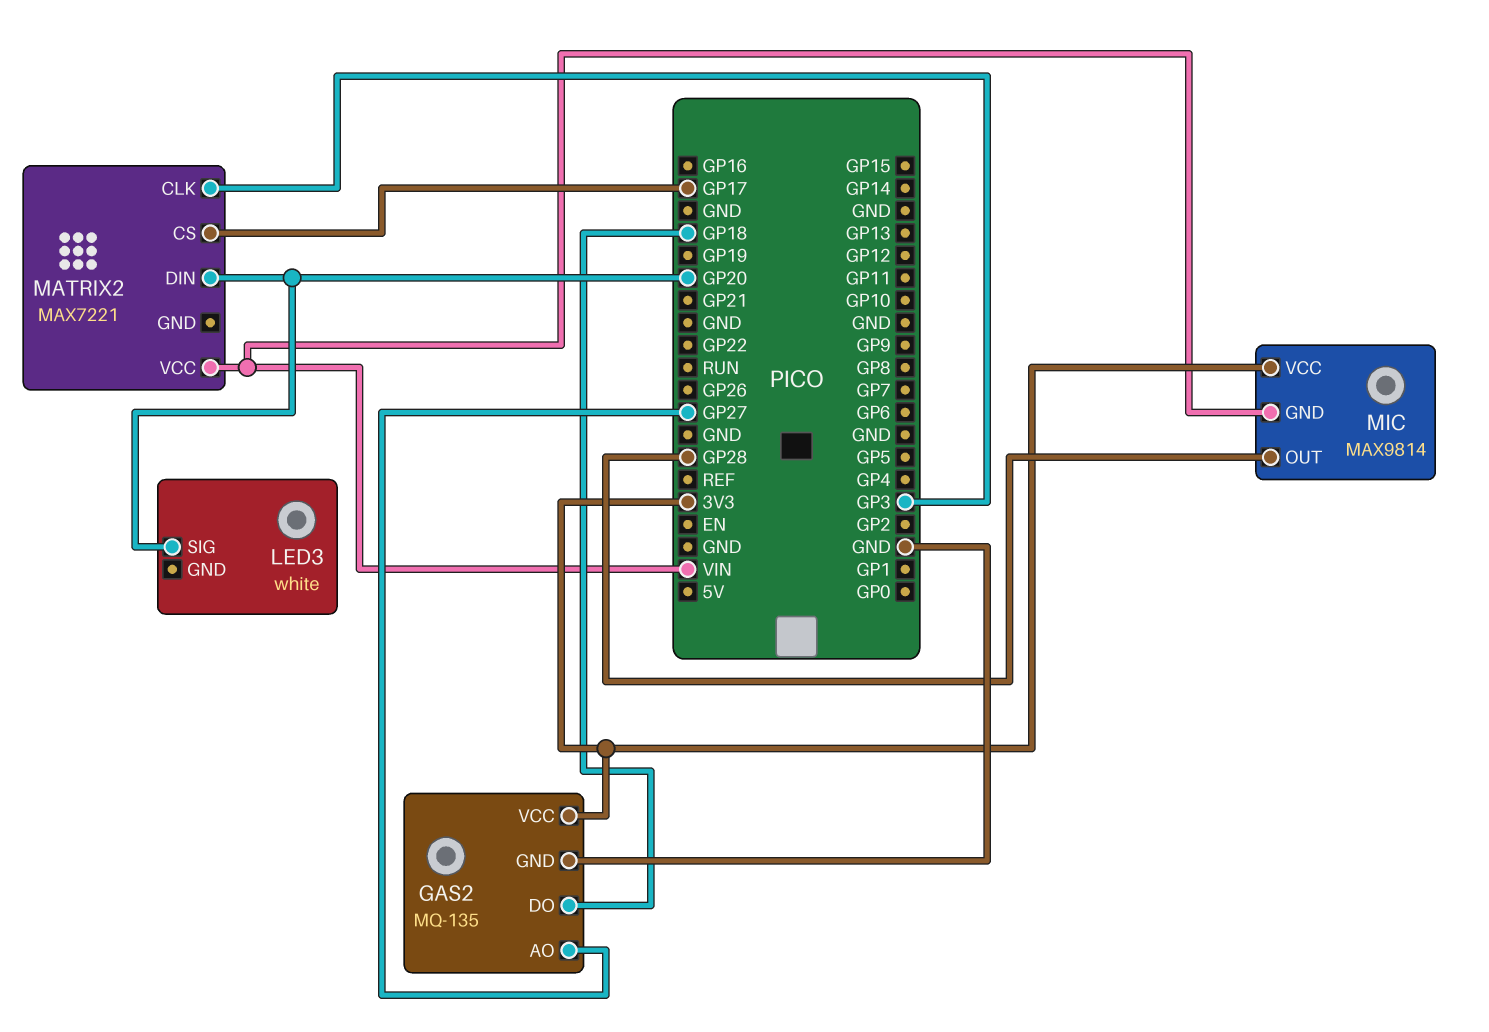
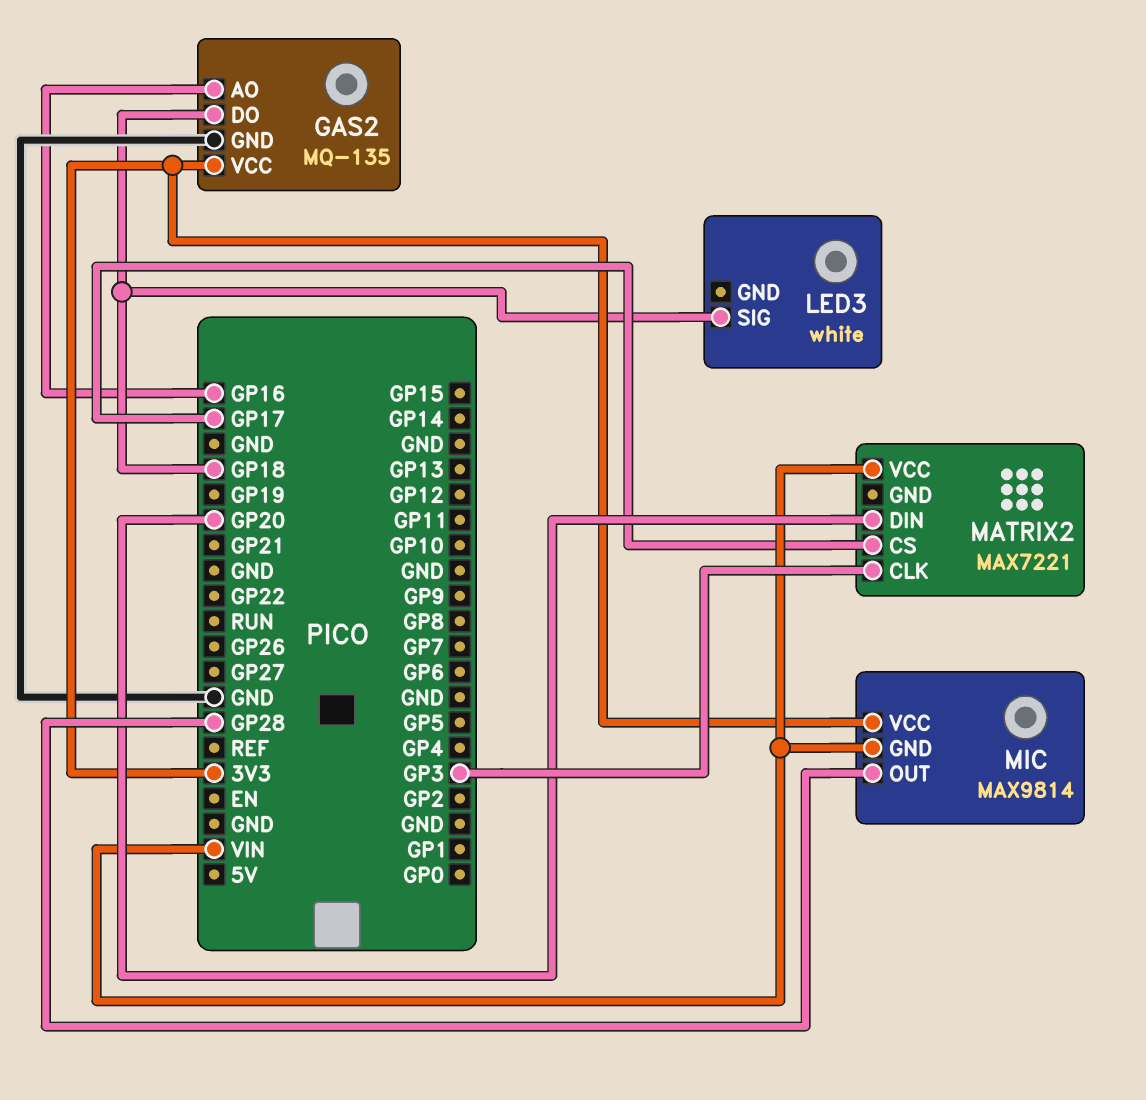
GAS2 pin AO: GP27 -> GP16
LED3 pin SIG: GP20 -> GP18

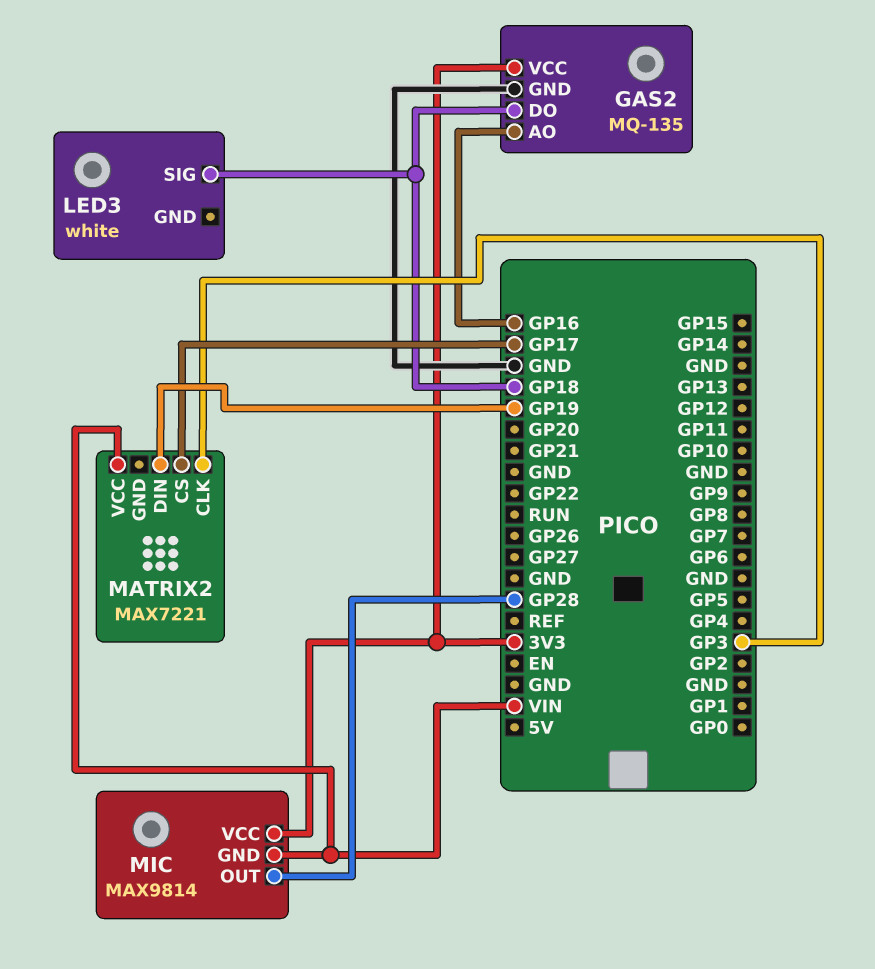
MATRIX2 pin DIN: GP20 -> GP19

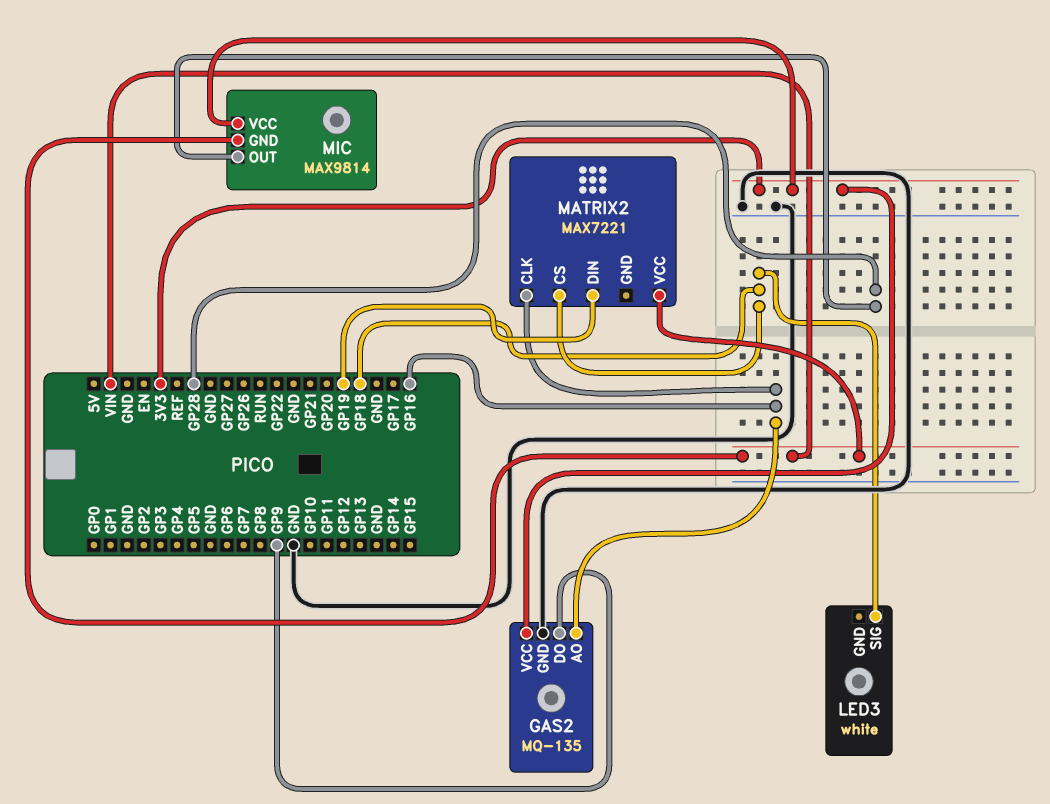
GAS2 pin DO: GP18 -> GP9
MATRIX2 pin CLK: GP3 -> GP16
MATRIX2 pin CS: GP17 -> GP18

